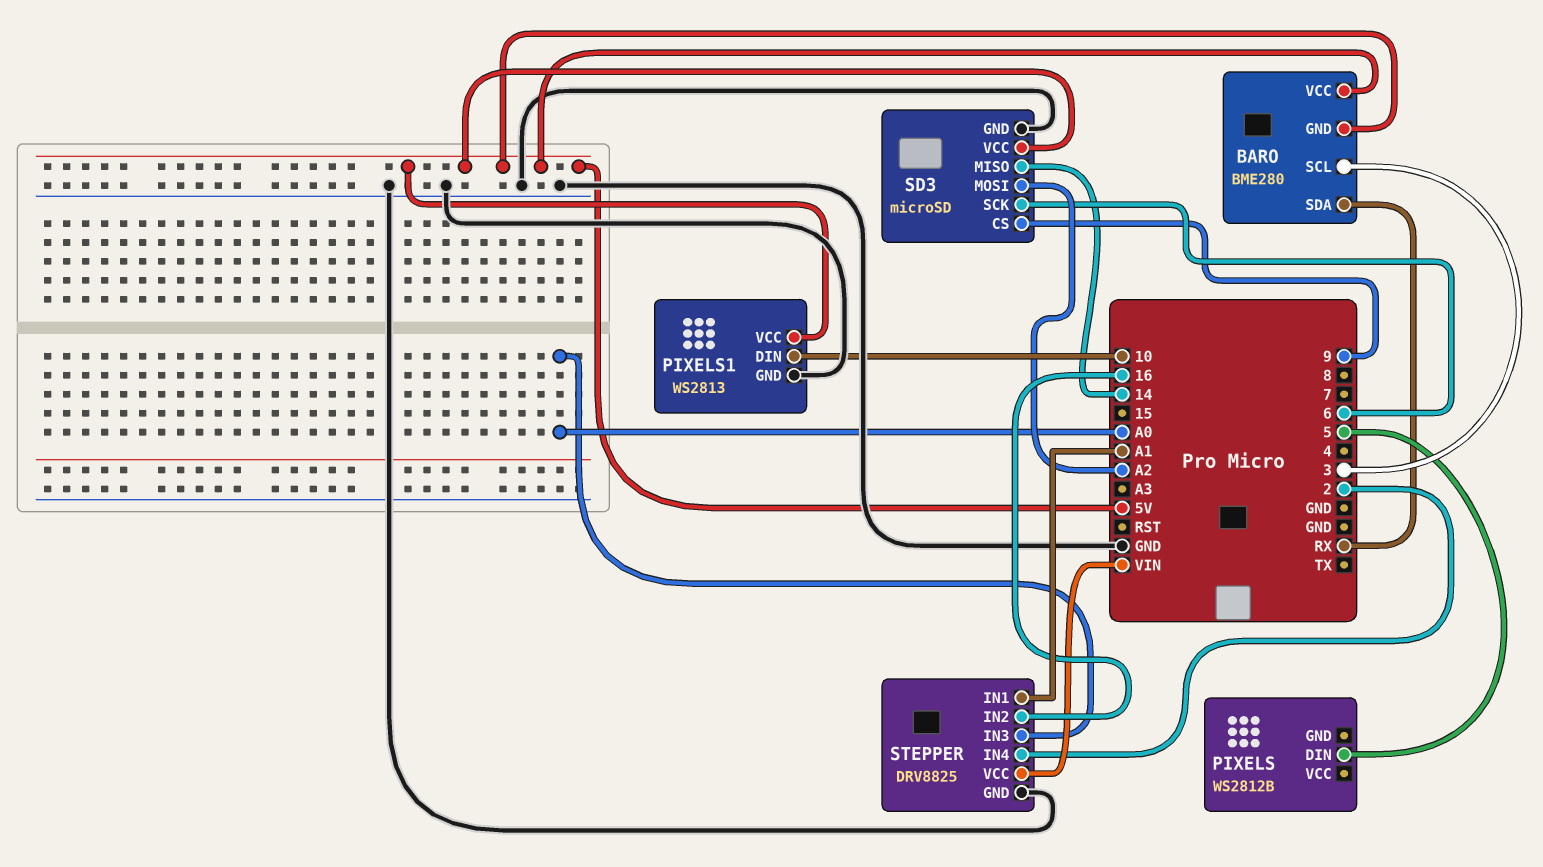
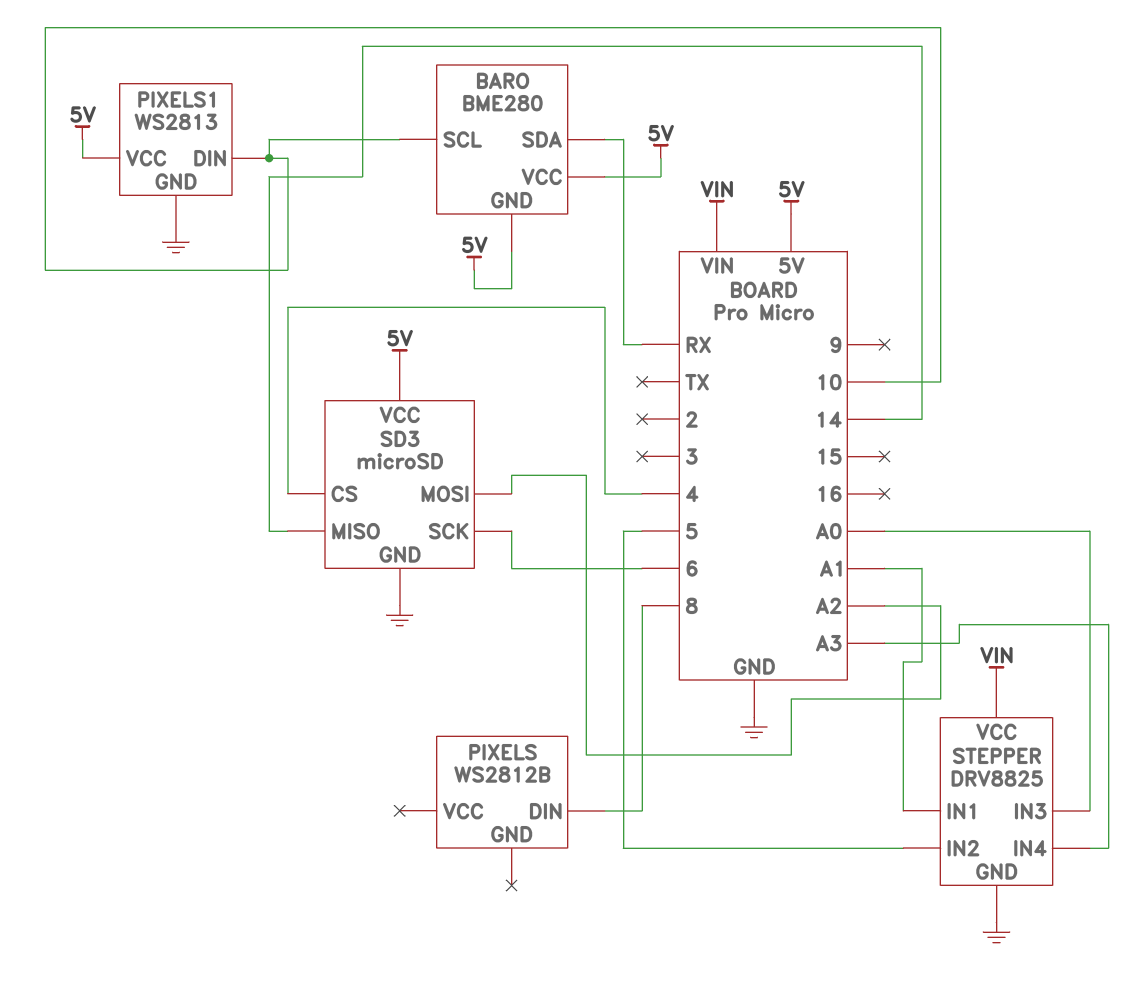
BARO pin SCL: 3 -> 10
PIXELS pin DIN: 5 -> 8
SD3 pin CS: 9 -> 4
STEPPER pin IN2: 16 -> 5
STEPPER pin IN4: 2 -> A3

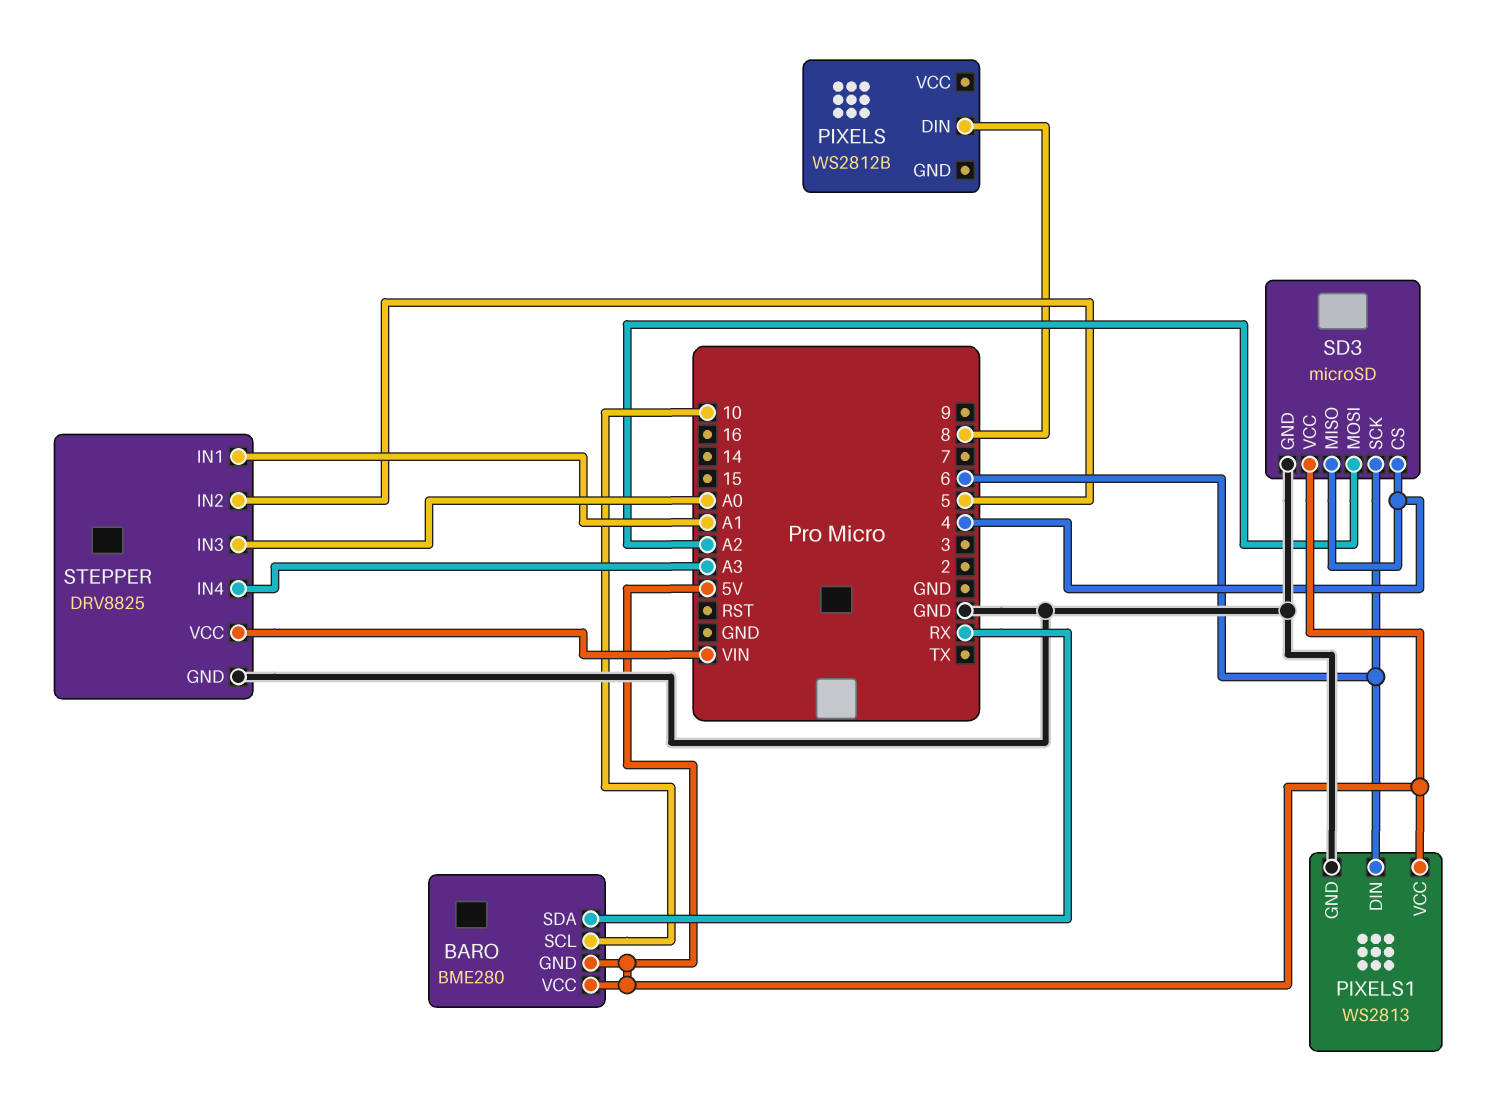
PIXELS1 pin DIN: 10 -> 6
SD3 pin MISO: 14 -> 4

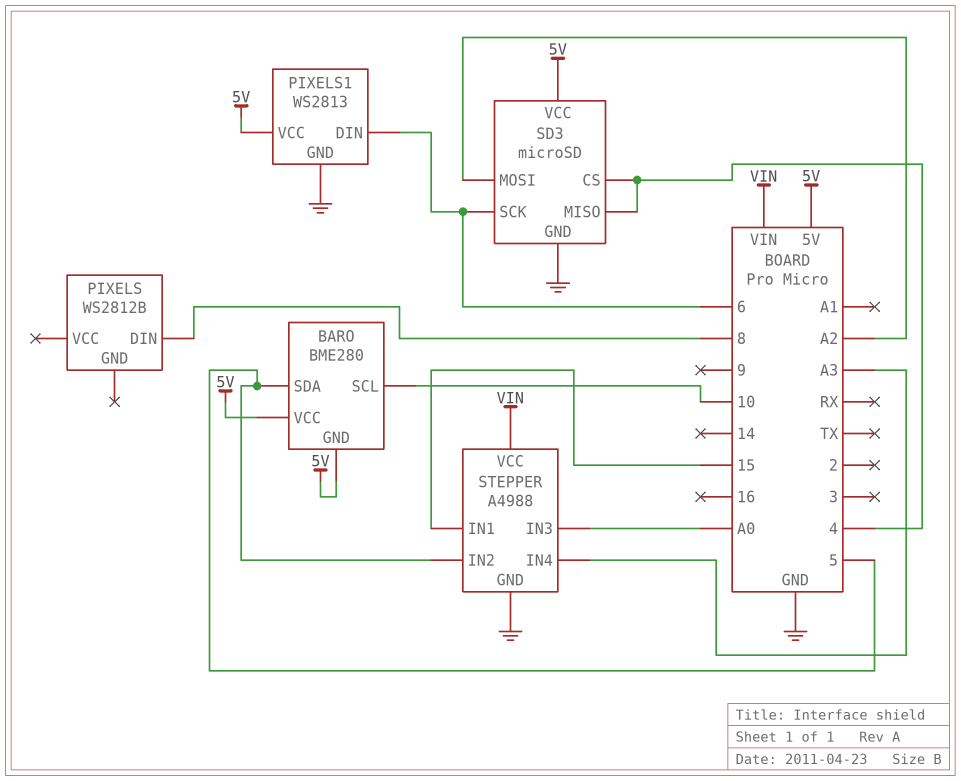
BARO pin SDA: RX -> 5
STEPPER: DRV8825 -> A4988
STEPPER pin IN1: A1 -> 15

